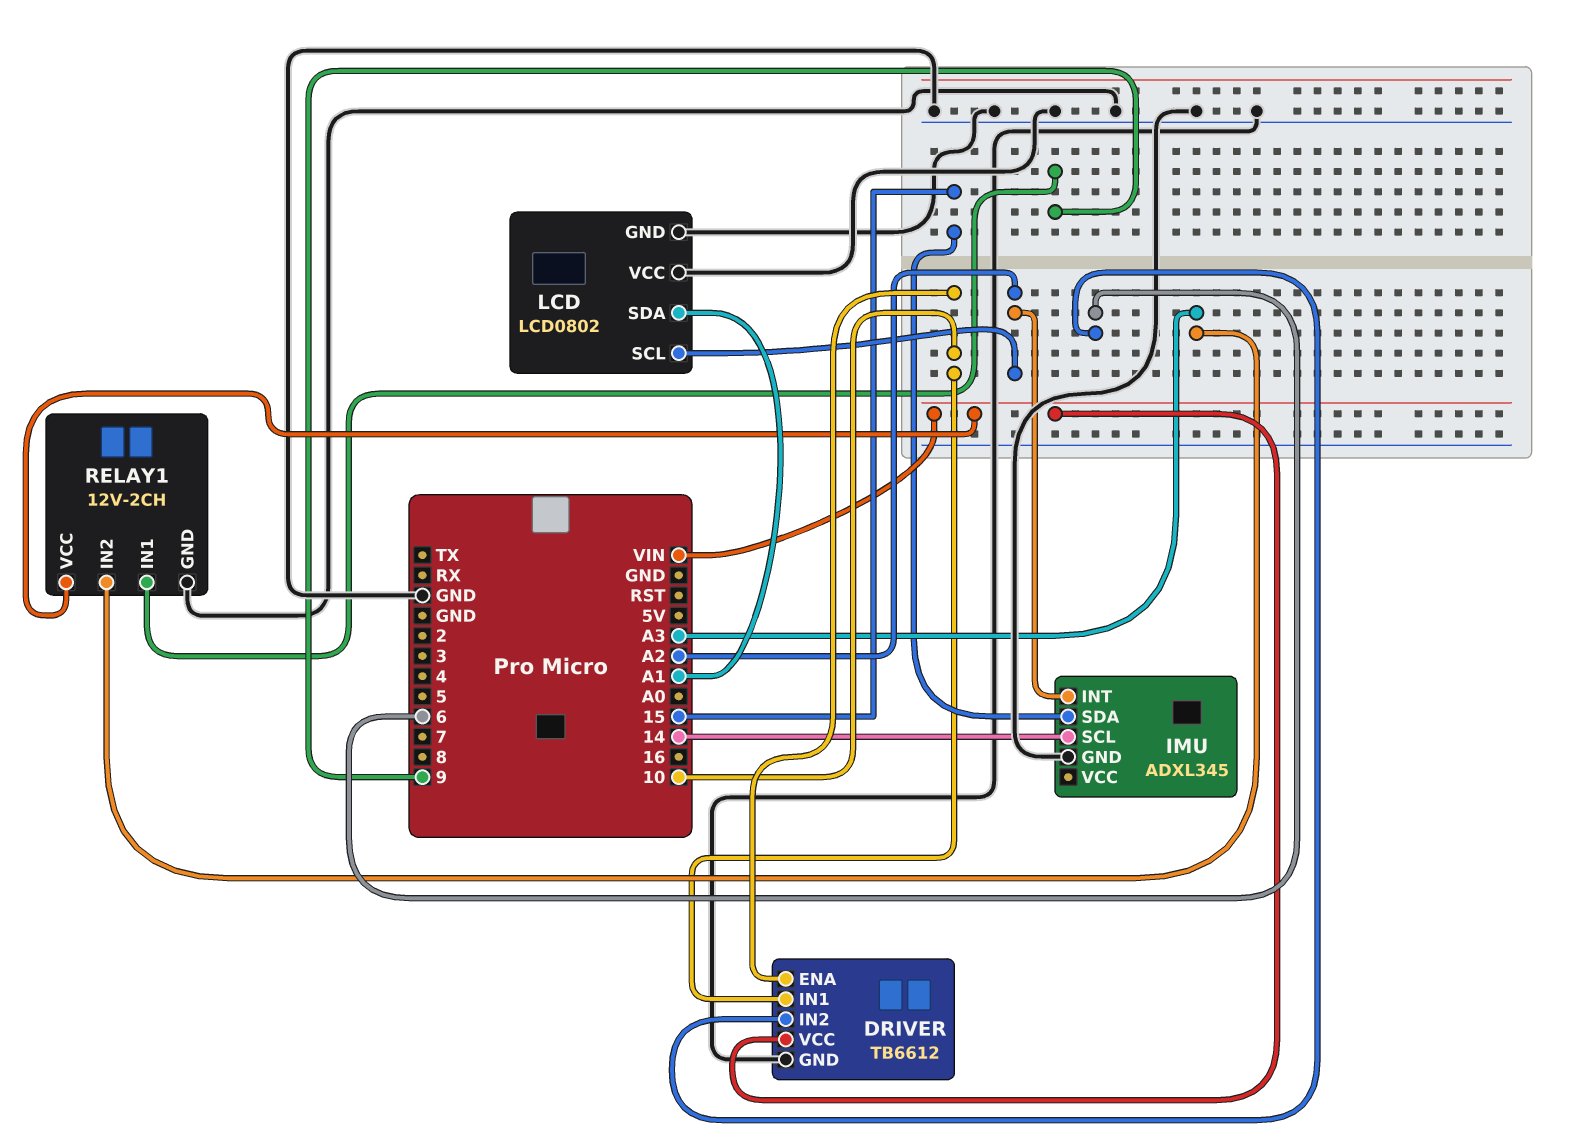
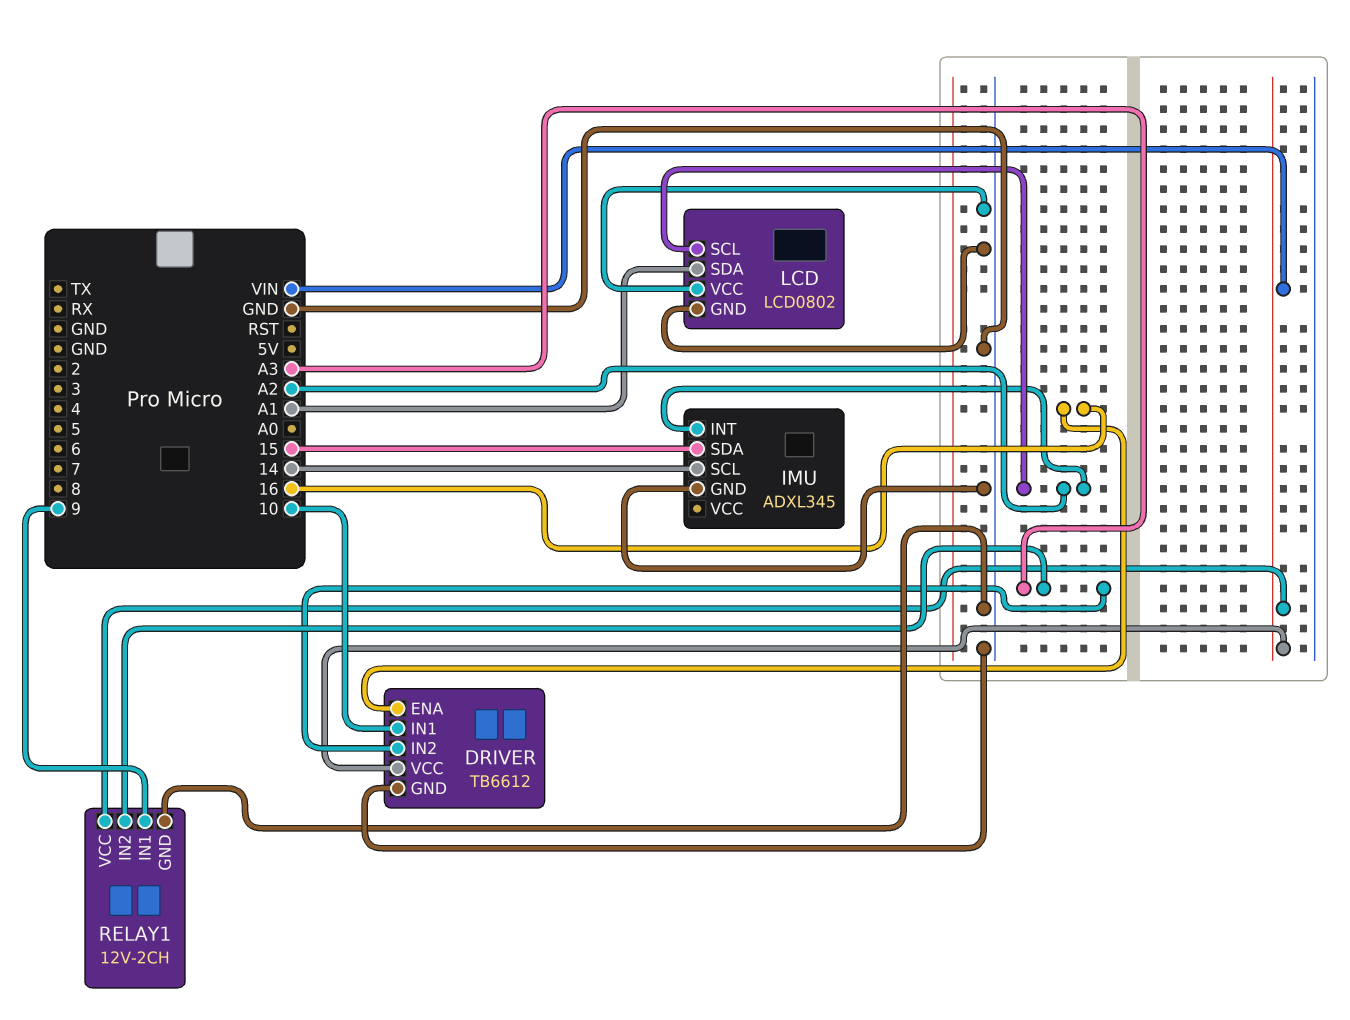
DRIVER pin ENA: 10 -> 16
DRIVER pin IN2: 6 -> A3

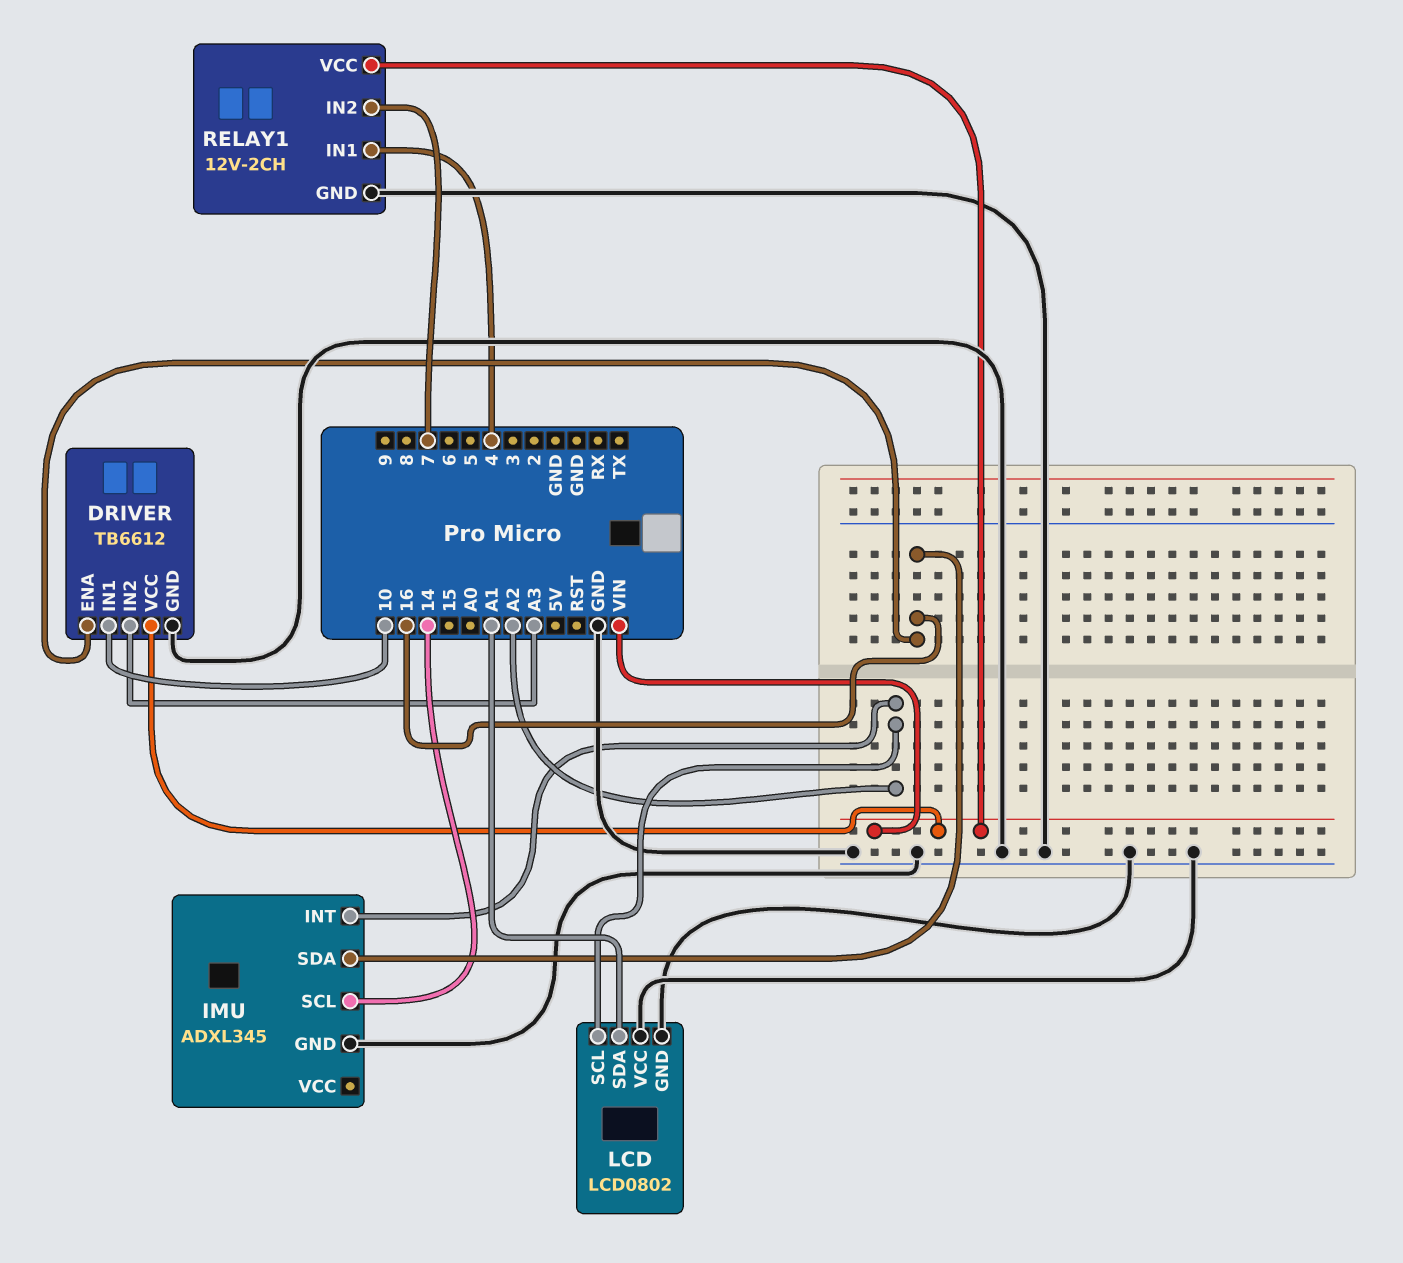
IMU pin SDA: 15 -> 16
RELAY1 pin IN1: 9 -> 4
RELAY1 pin IN2: A3 -> 7

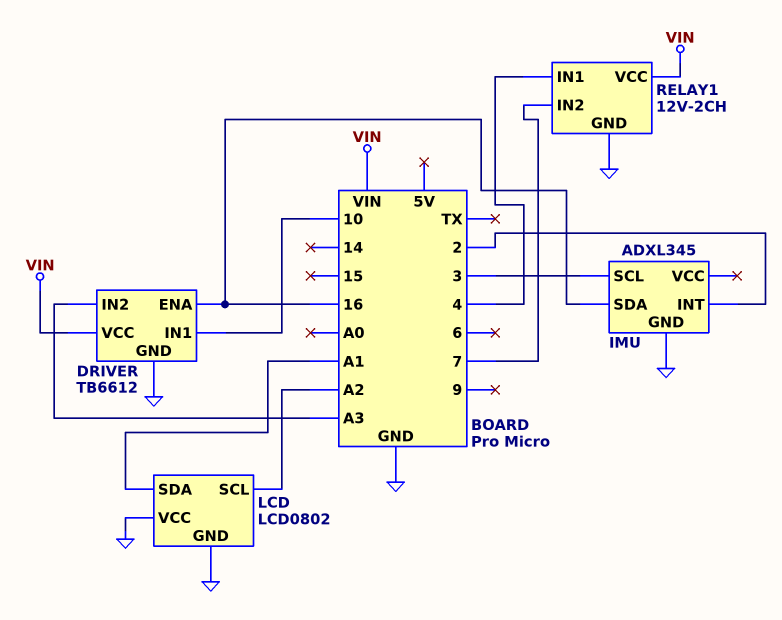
IMU pin INT: A2 -> 2
IMU pin SCL: 14 -> 3

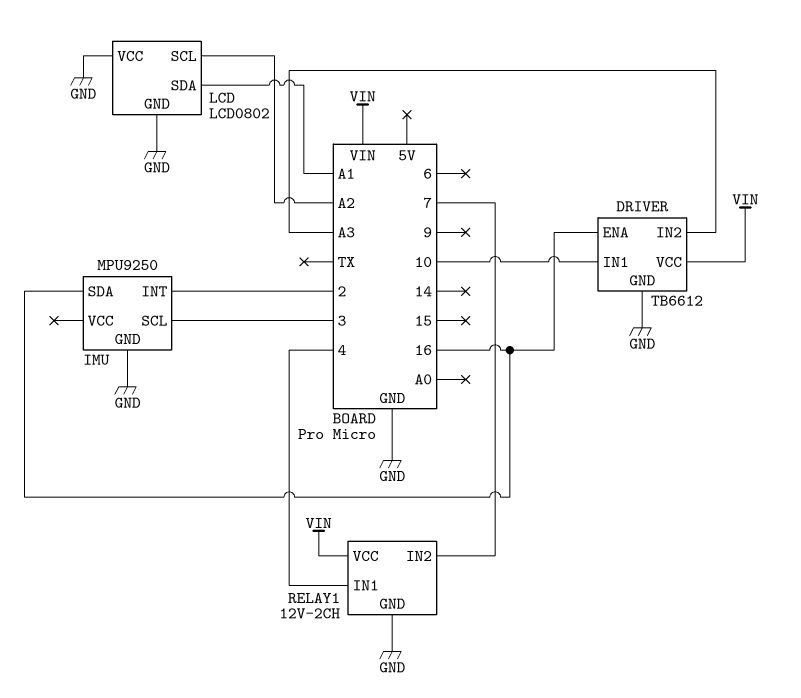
IMU: ADXL345 -> MPU9250

